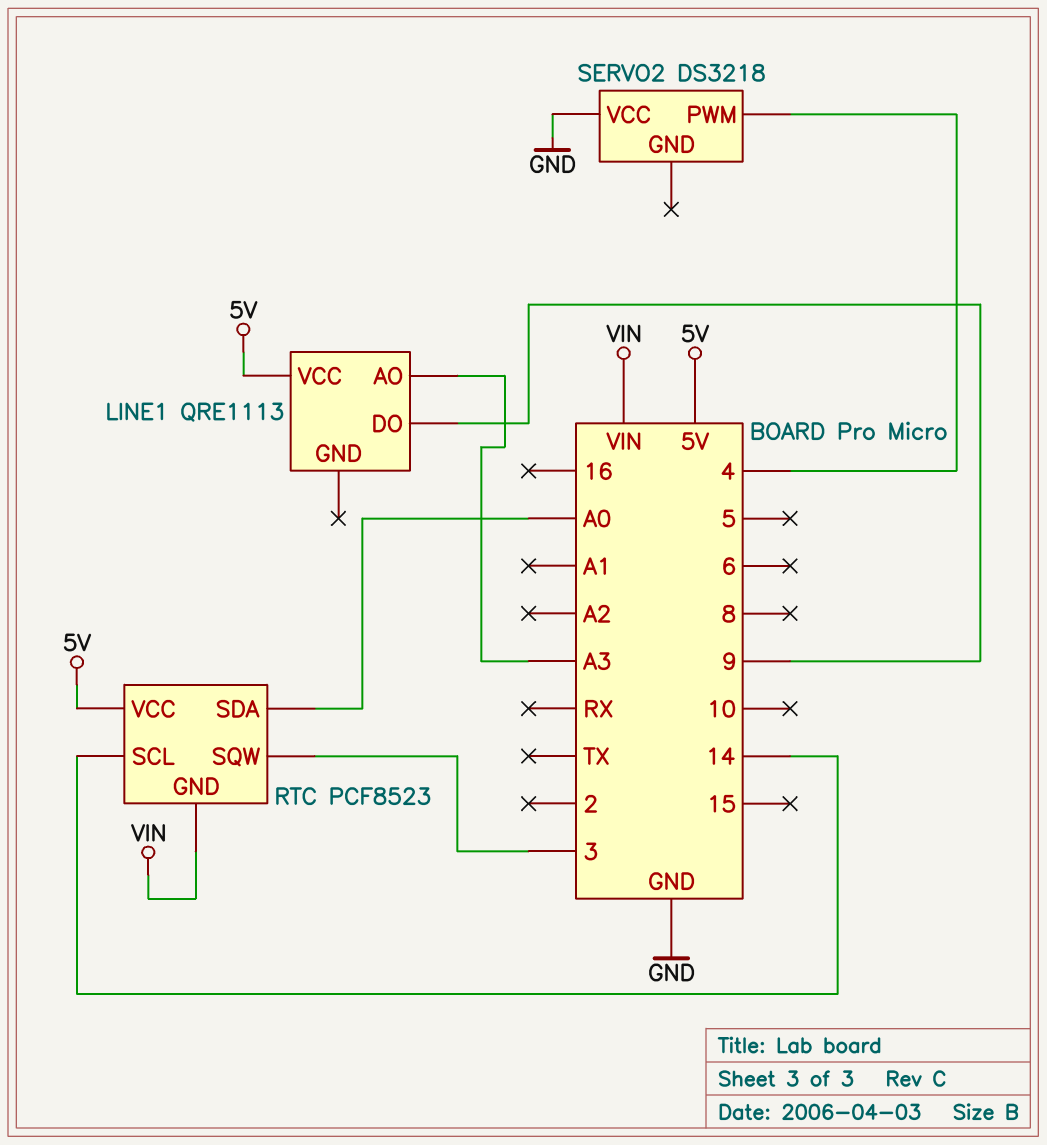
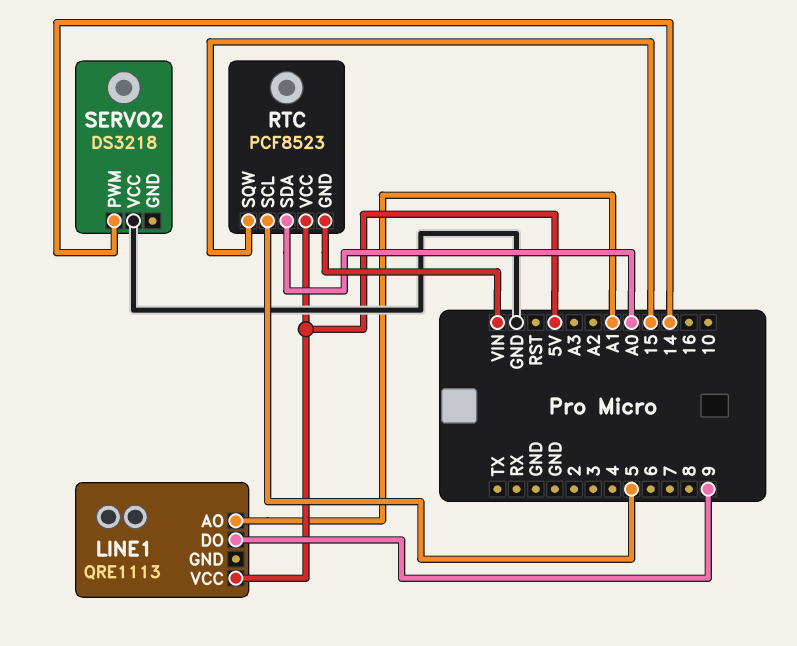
LINE1 pin AO: A3 -> A1
RTC pin SCL: 14 -> 5
RTC pin SQW: 3 -> 15
SERVO2 pin PWM: 4 -> 14

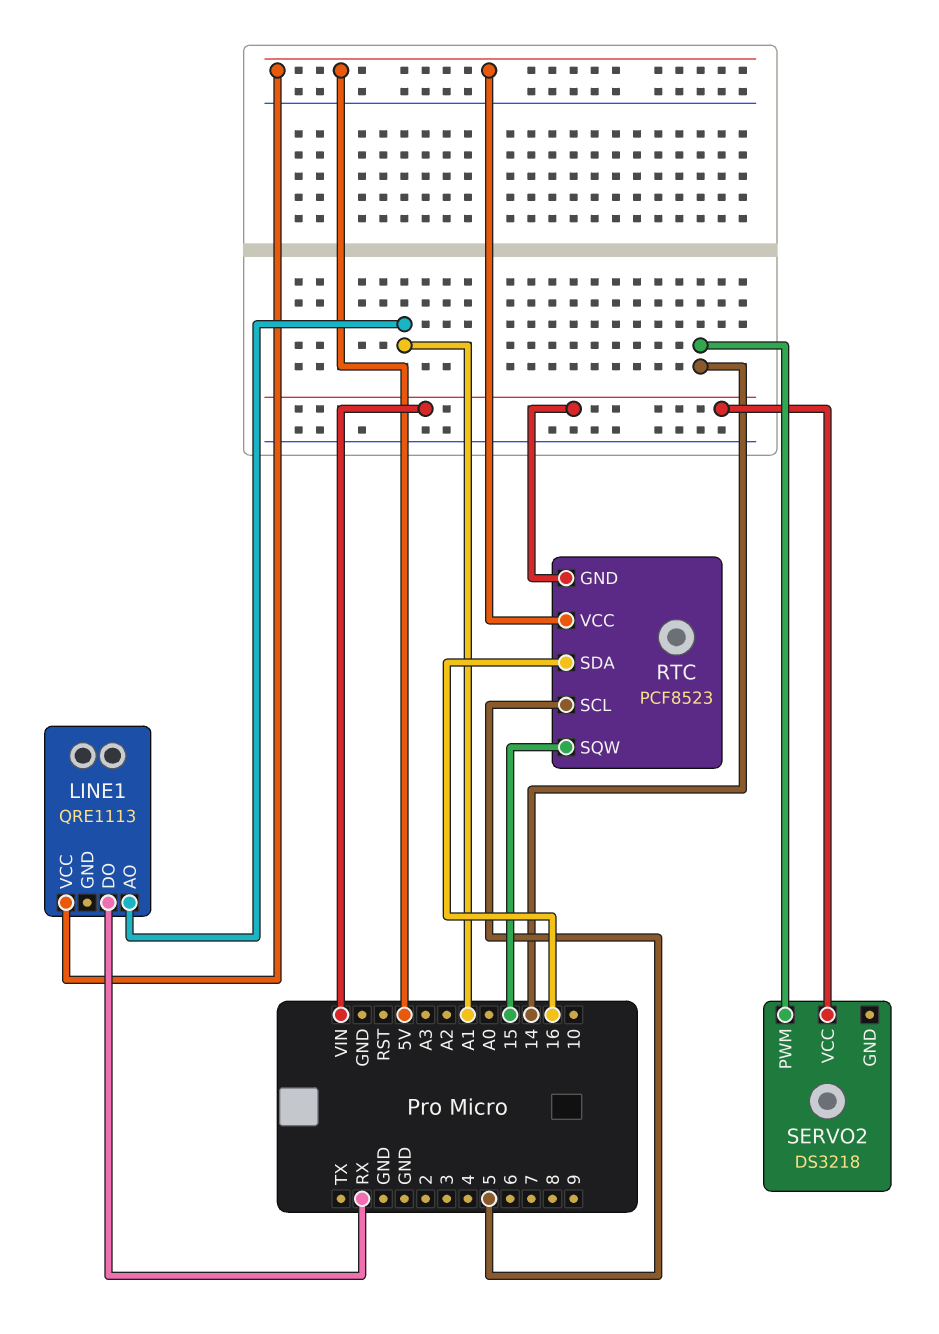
LINE1 pin DO: 9 -> RX
RTC pin SDA: A0 -> 16
SERVO2 pin VCC: GND -> VIN

